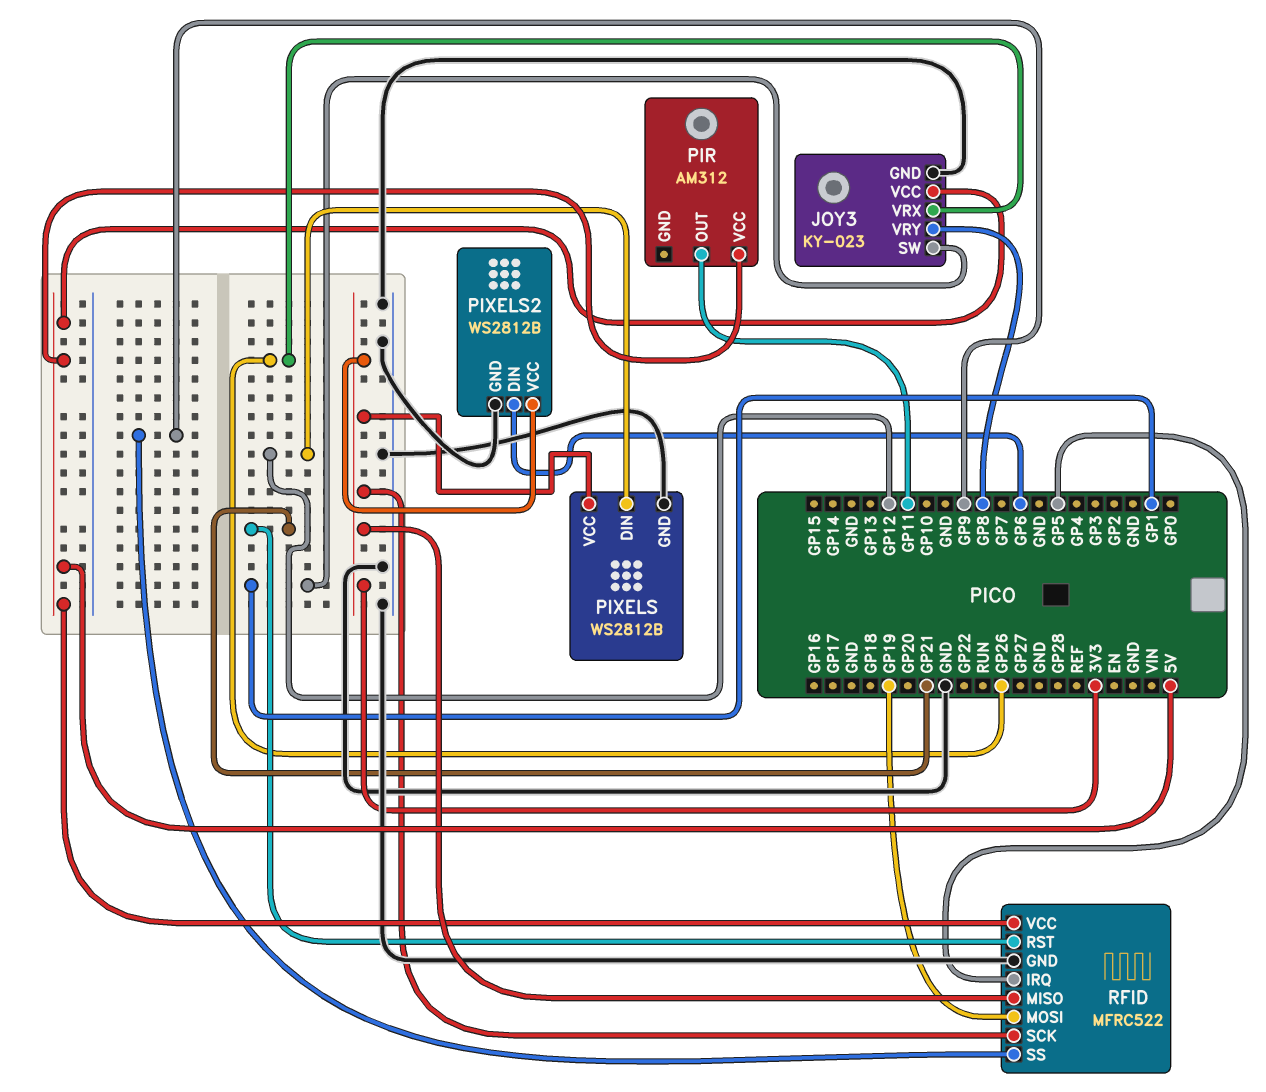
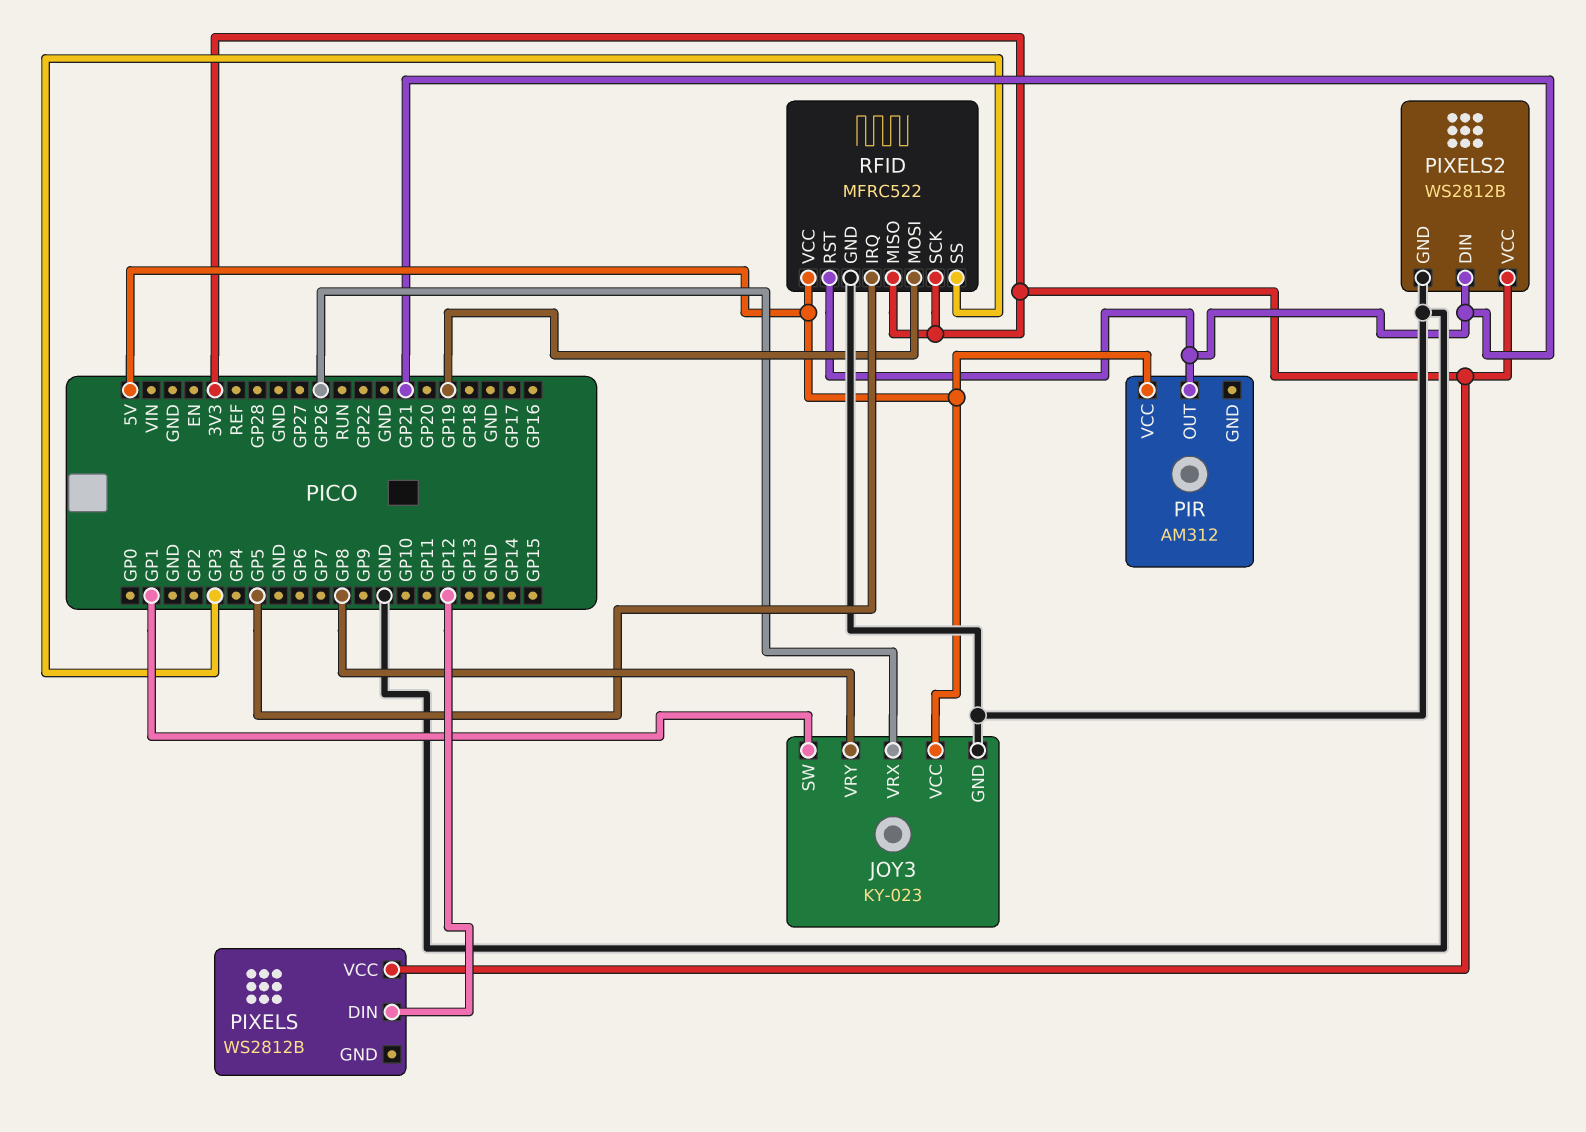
PIR pin OUT: GP11 -> GP21
PIXELS pin GND: GND -> none
PIXELS2 pin DIN: GP6 -> GP21
RFID pin SS: GP9 -> GP3

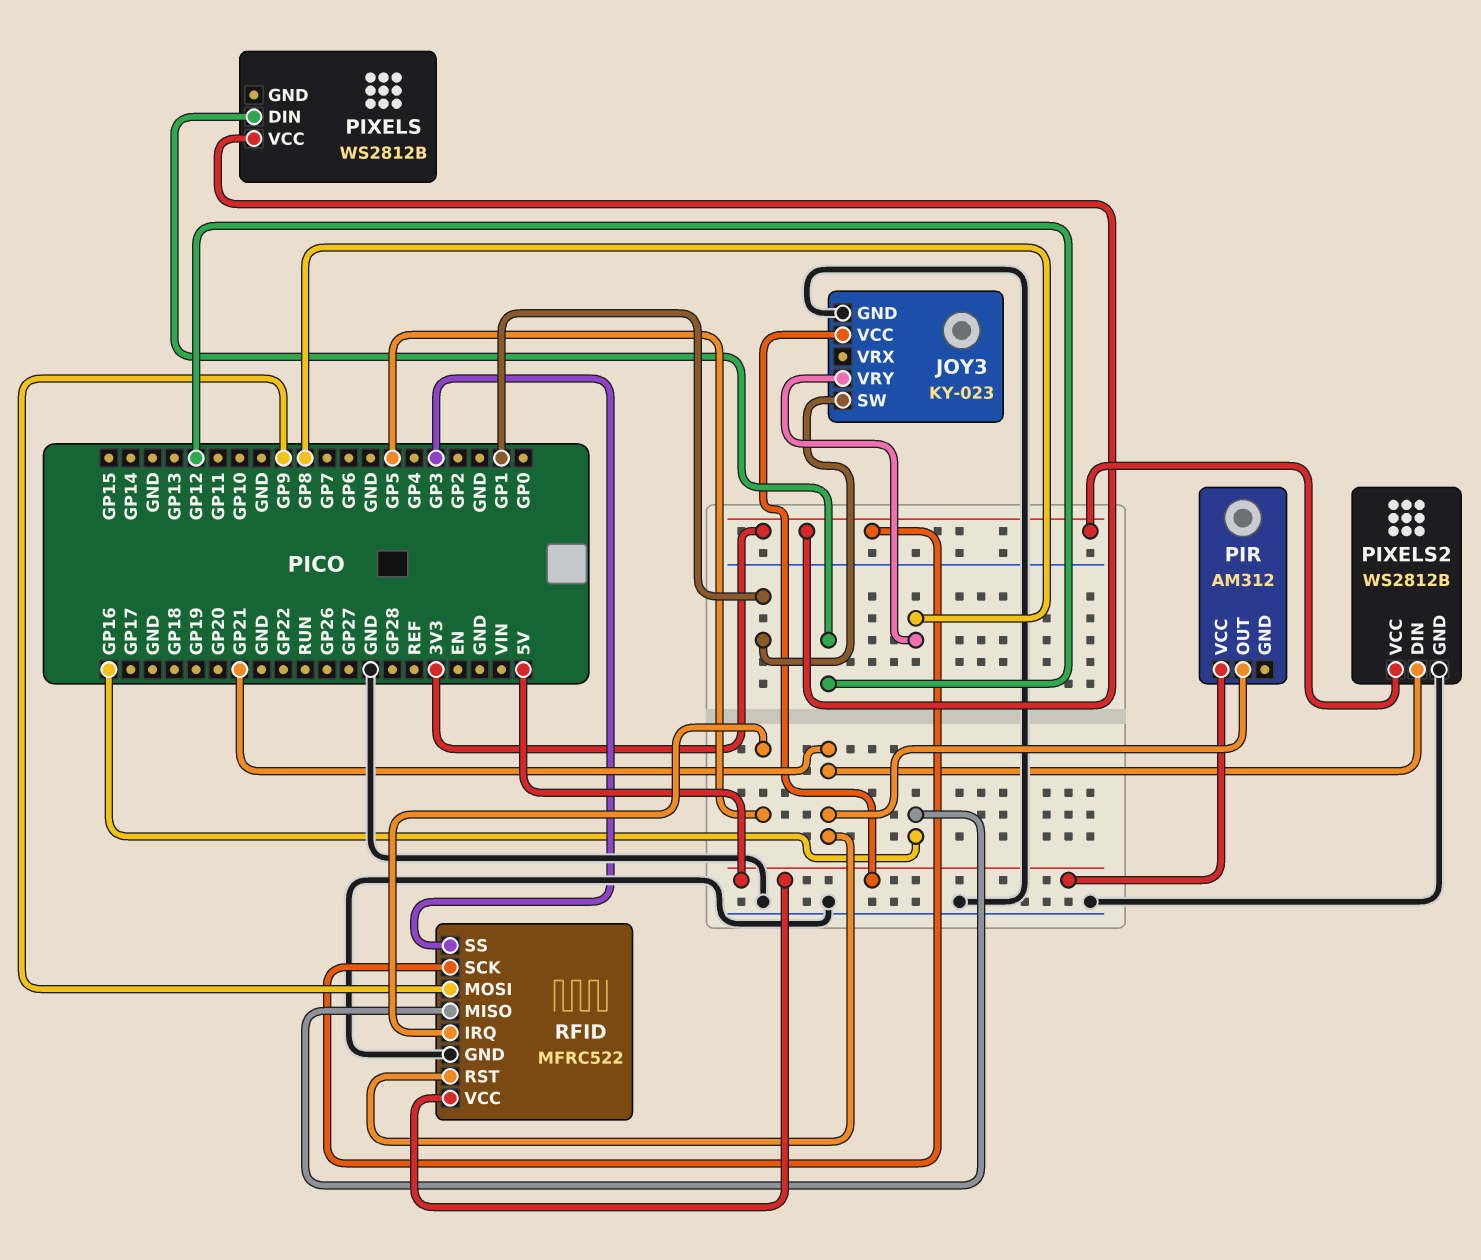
JOY3 pin VRX: GP26 -> none
RFID pin MISO: 3V3 -> GP16
RFID pin MOSI: GP19 -> GP9

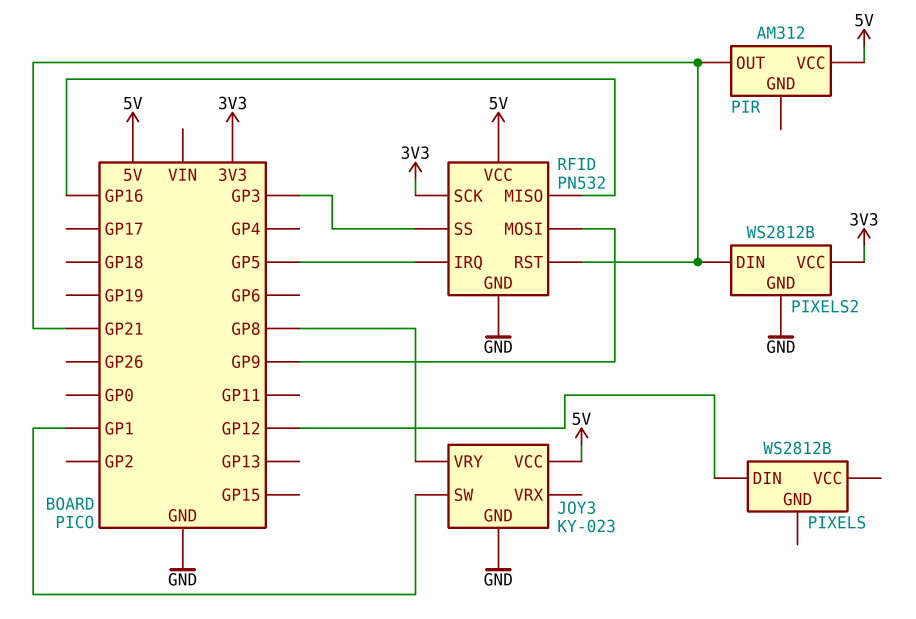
PIXELS pin VCC: 3V3 -> none
RFID: MFRC522 -> PN532

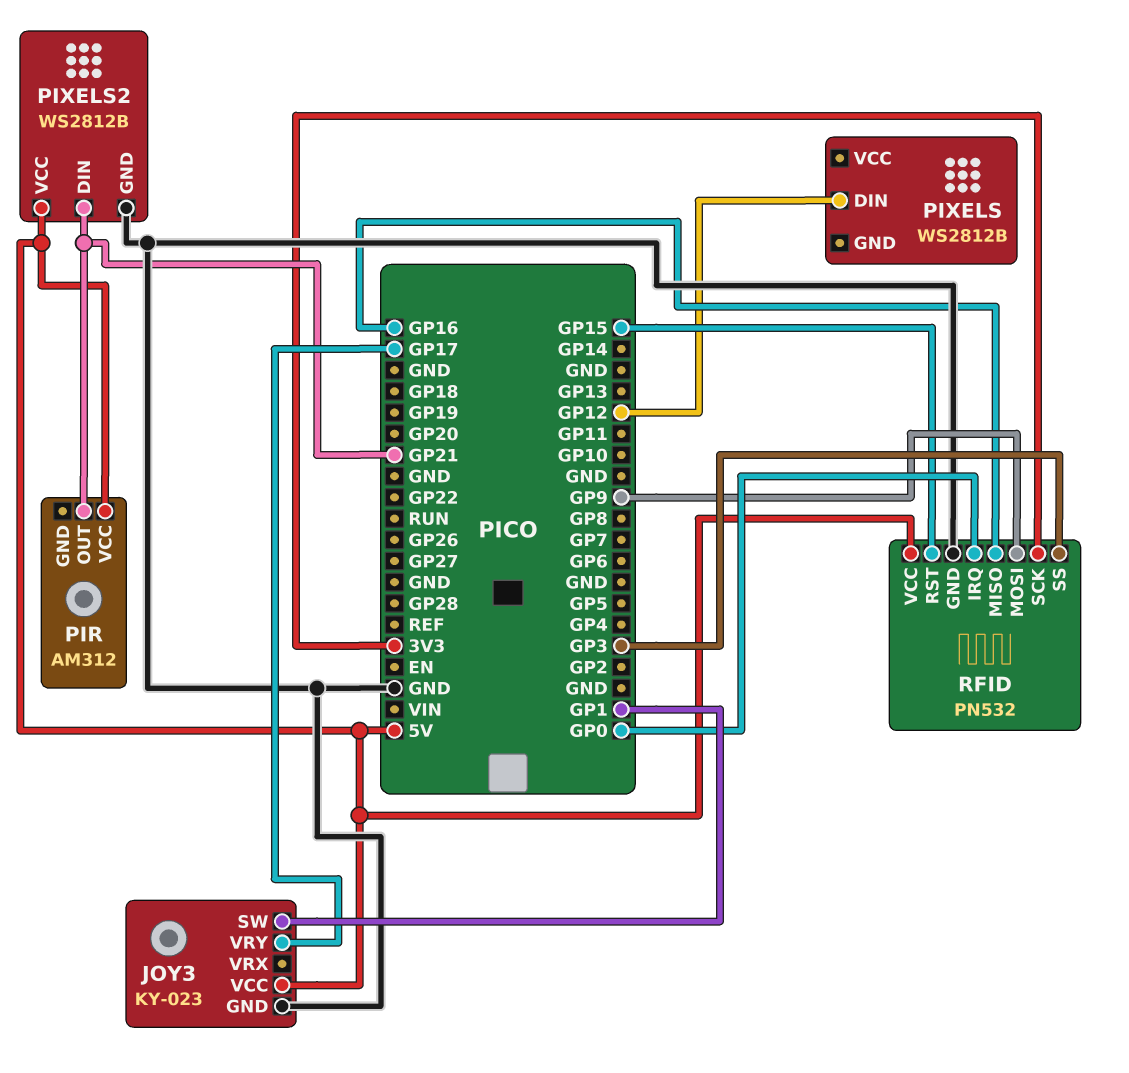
JOY3 pin VRY: GP8 -> GP17
PIXELS2 pin VCC: 3V3 -> 5V
RFID pin IRQ: GP5 -> GP0
RFID pin RST: GP21 -> GP15

